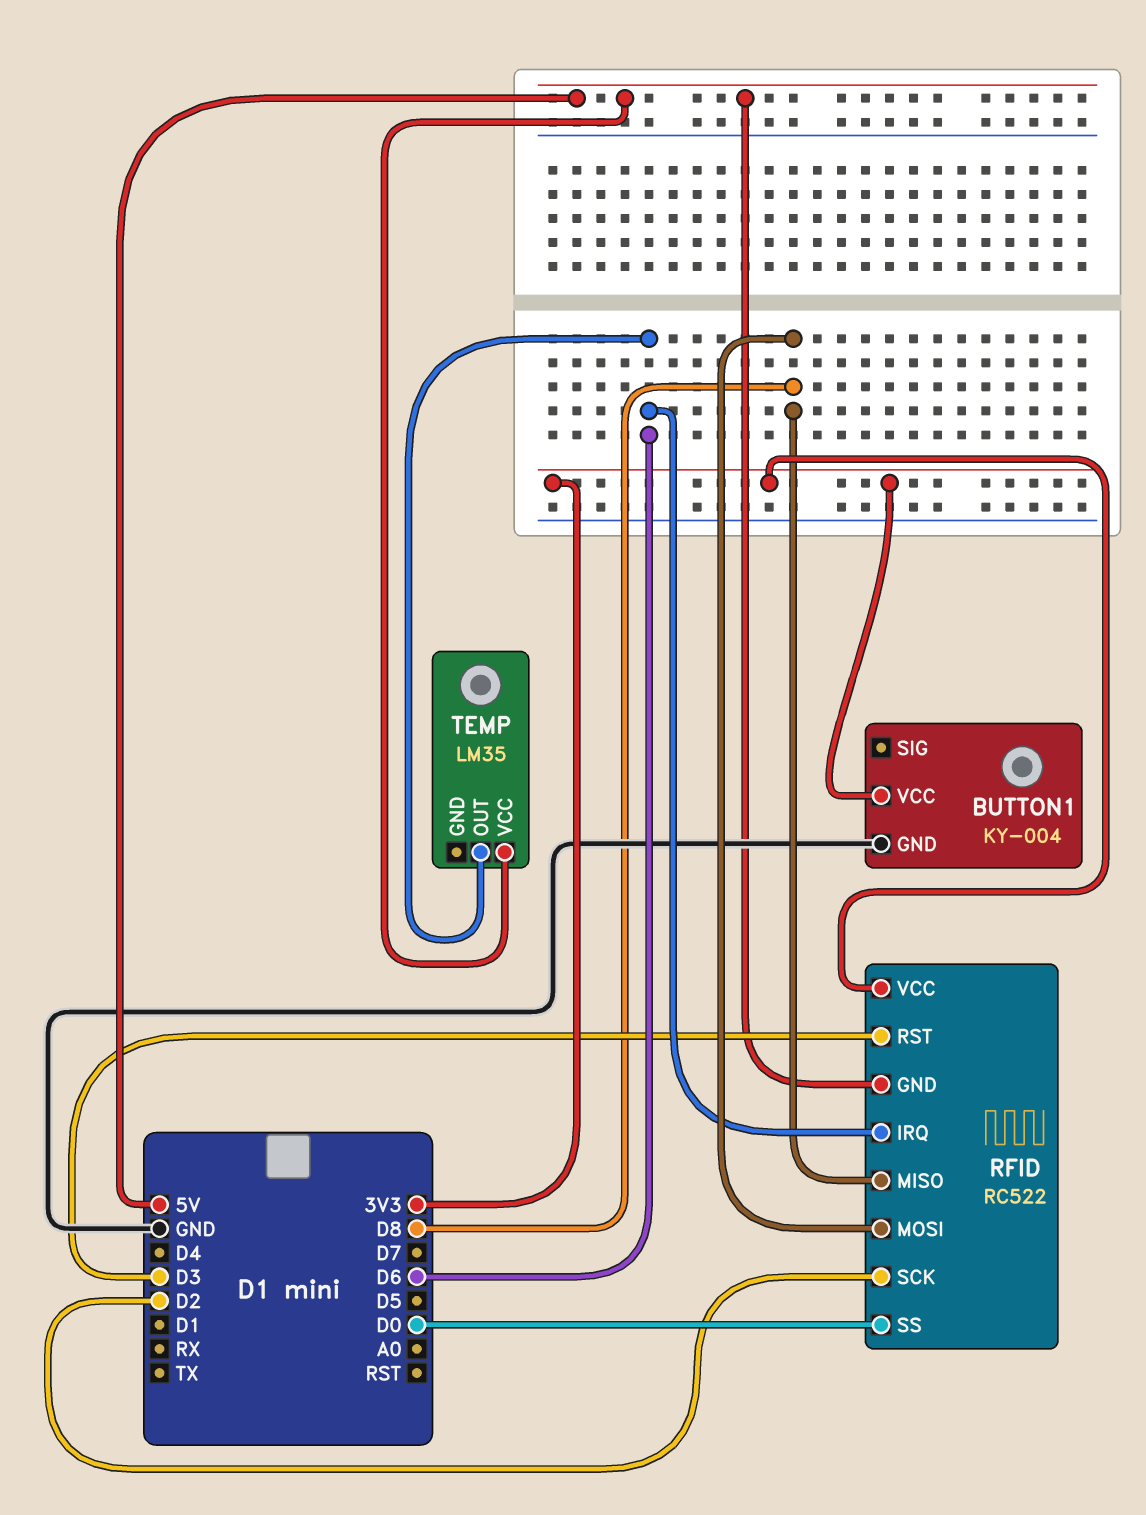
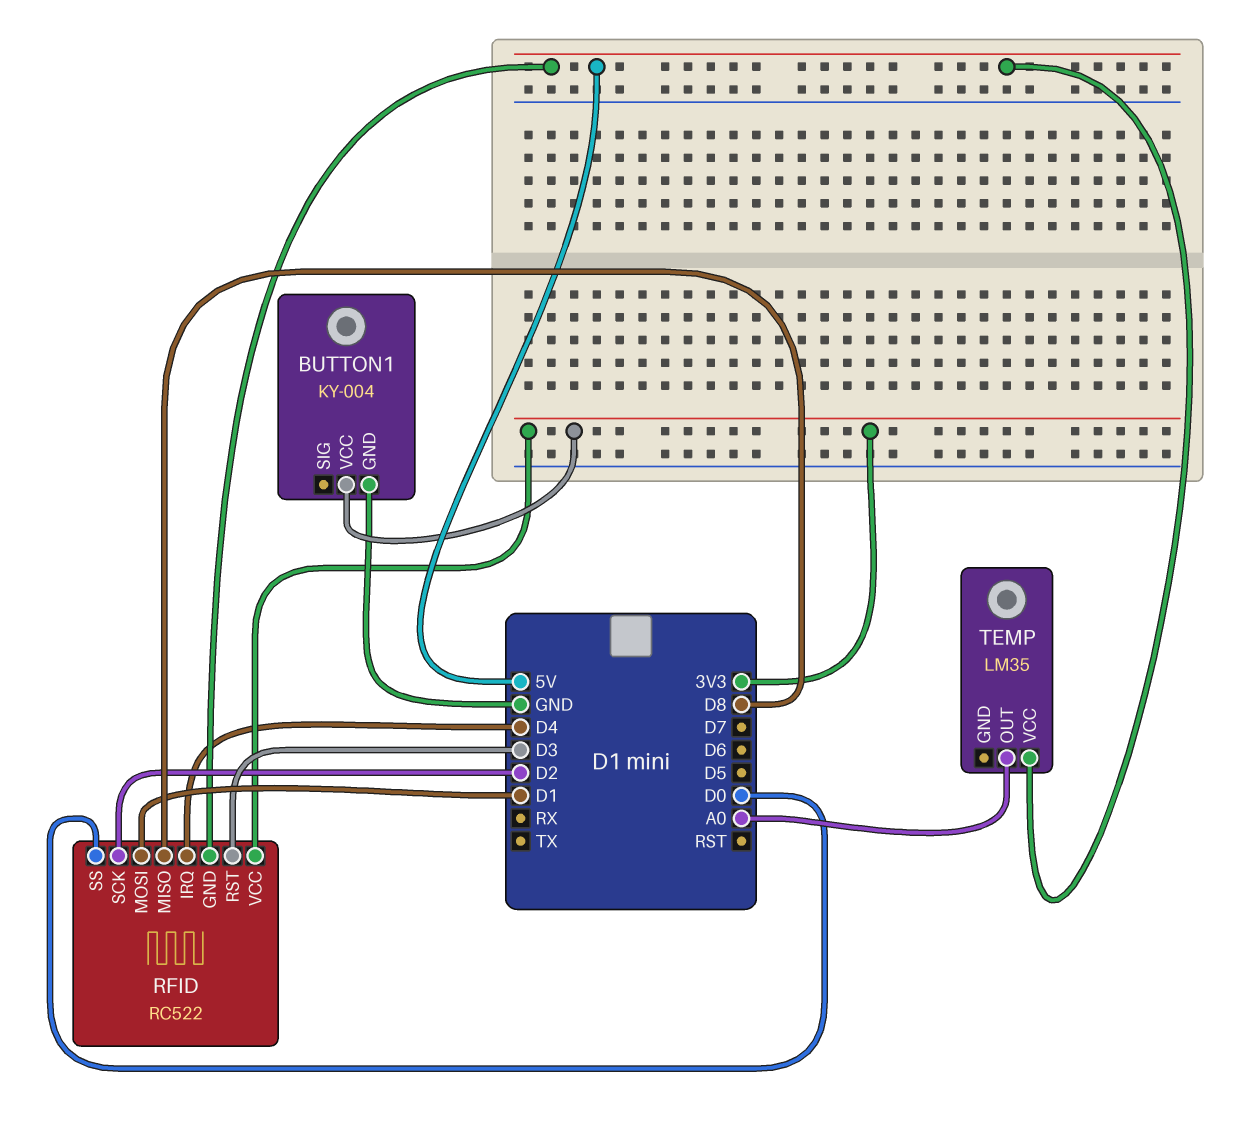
RFID pin IRQ: D6 -> D4
RFID pin MOSI: D8 -> D1
TEMP pin OUT: D6 -> A0

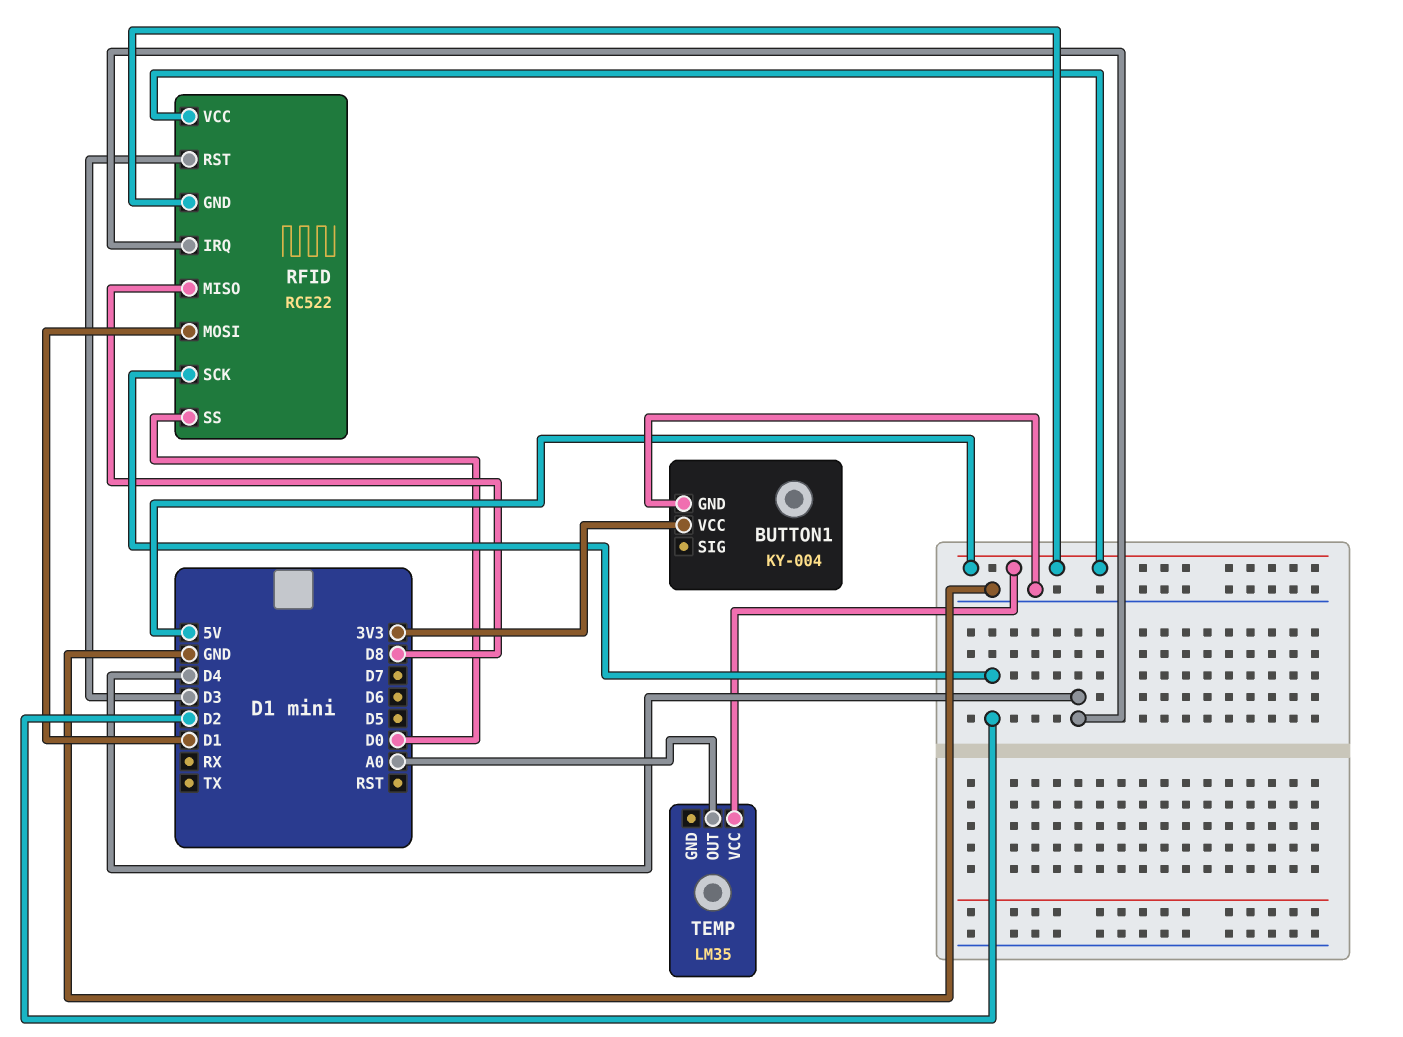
RFID pin VCC: 3V3 -> 5V

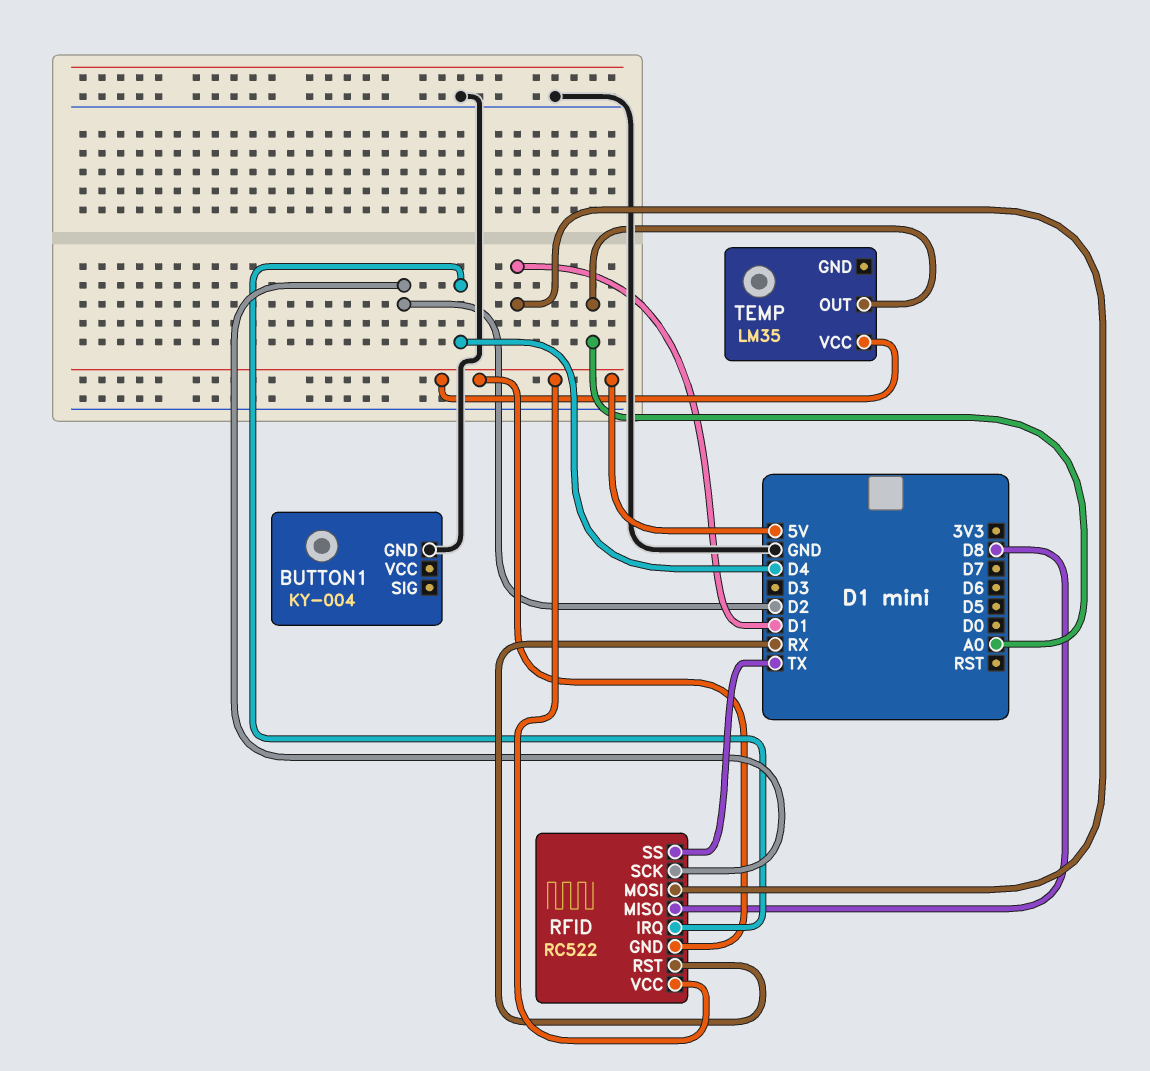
BUTTON1 pin VCC: 3V3 -> none
RFID pin RST: D3 -> RX
RFID pin SS: D0 -> TX

